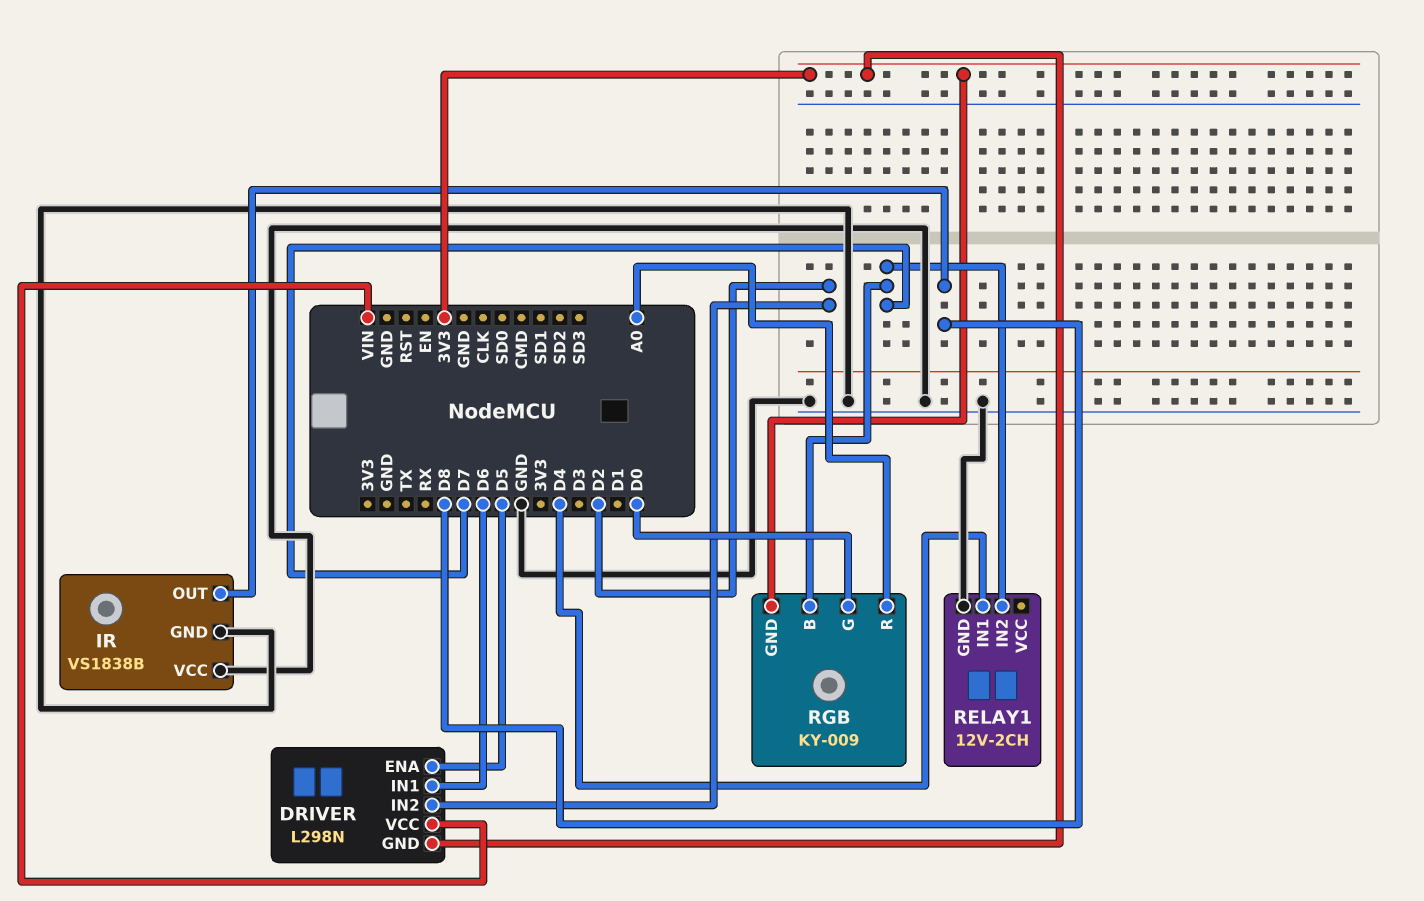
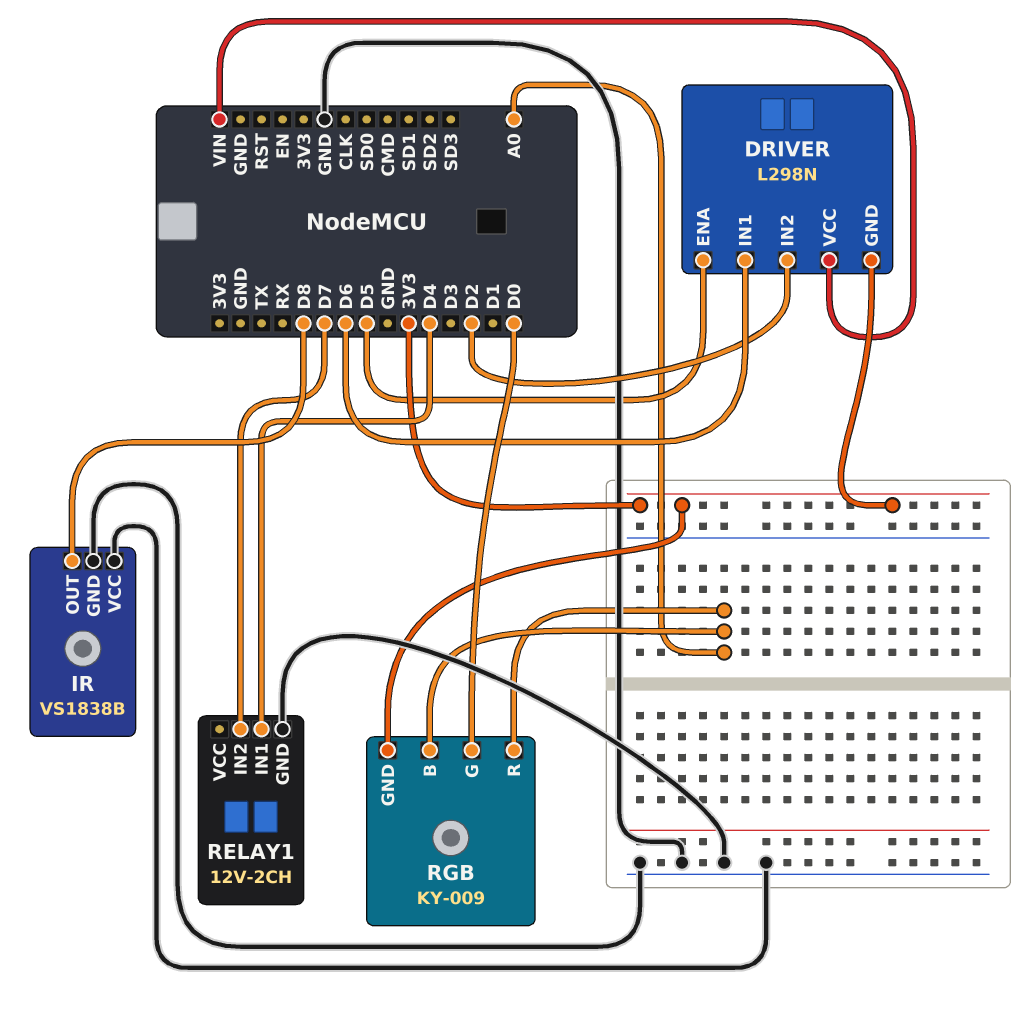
RGB pin B: D7 -> A0

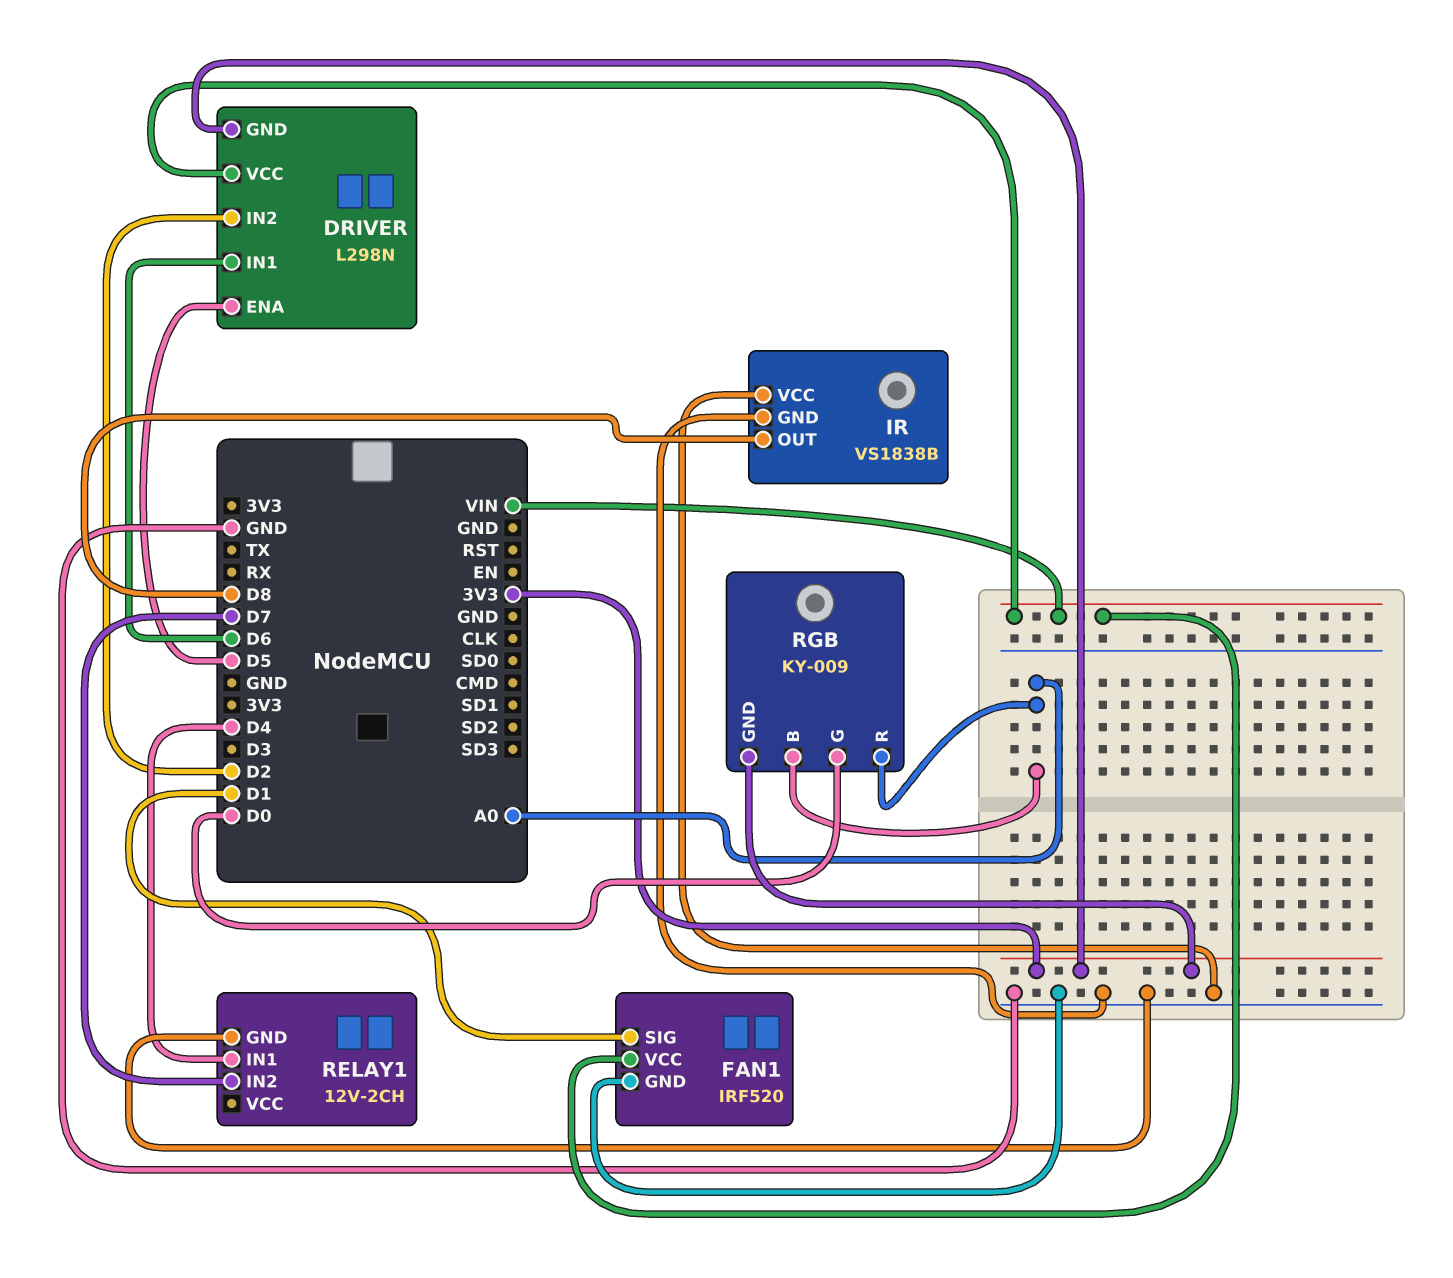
FAN1: none -> IRF520
FAN1 pin GND: none -> GND
FAN1 pin SIG: none -> D1
FAN1 pin VCC: none -> VIN

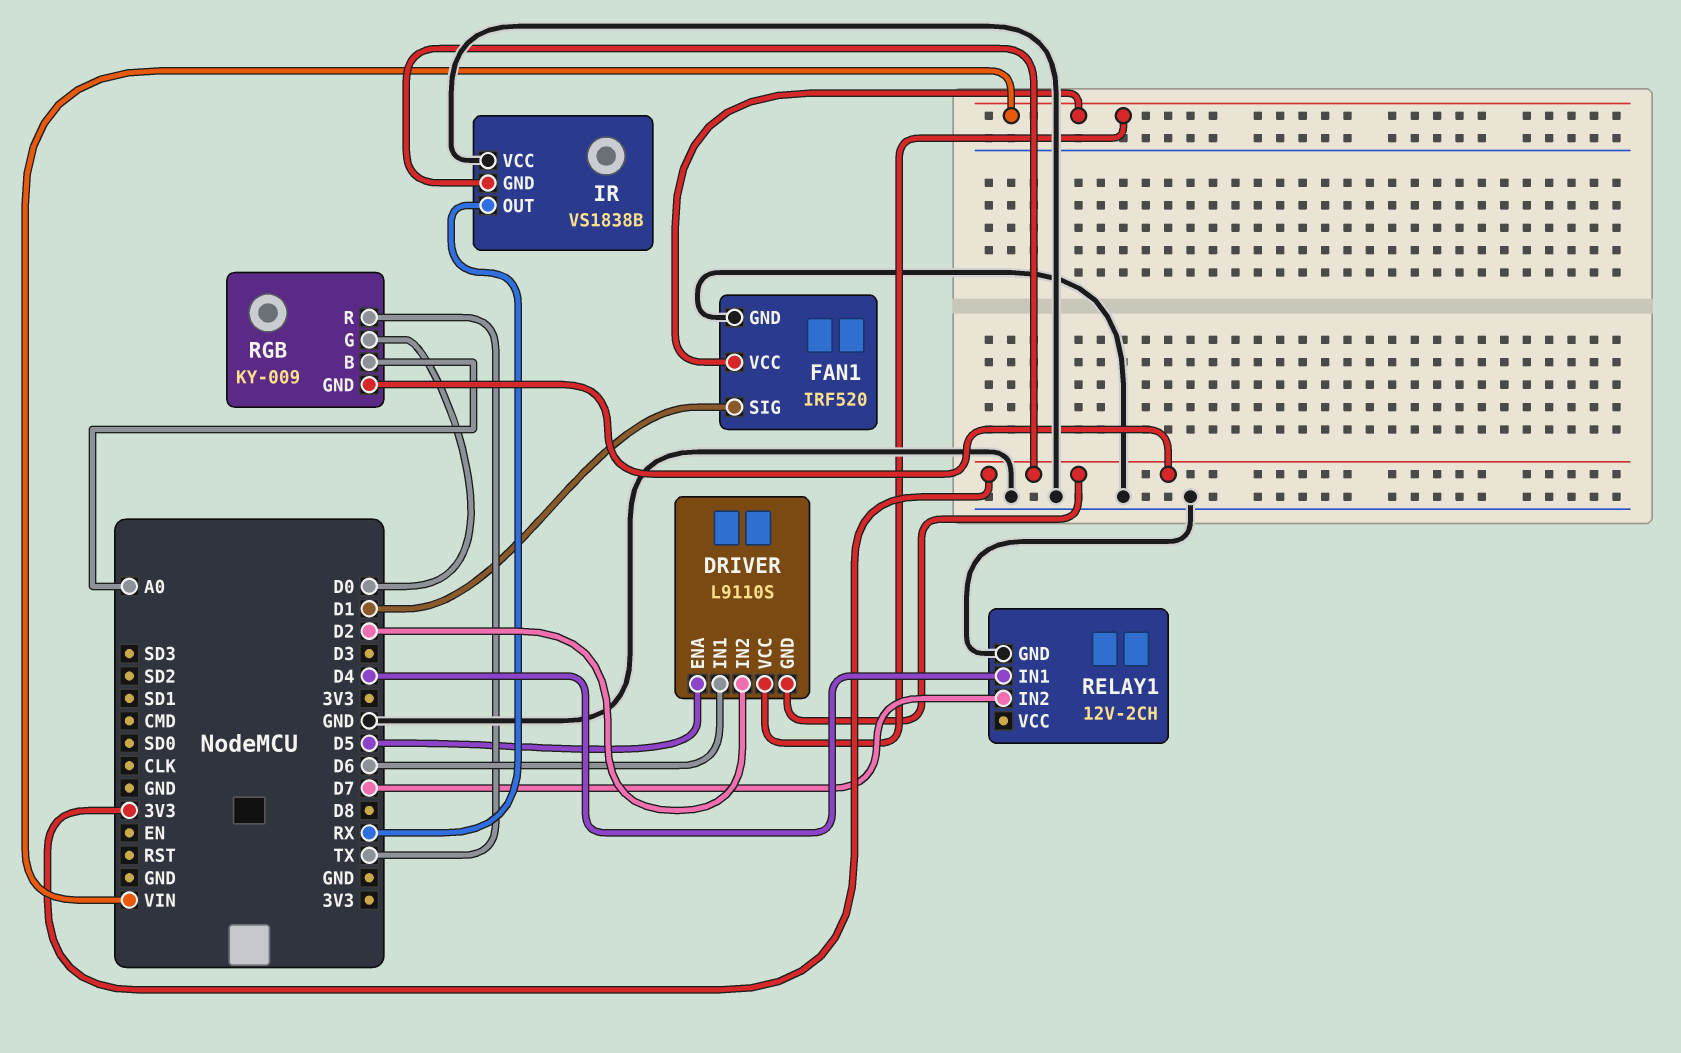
DRIVER: L298N -> L9110S
IR pin GND: GND -> 3V3
IR pin OUT: D8 -> RX
RGB pin R: A0 -> TX

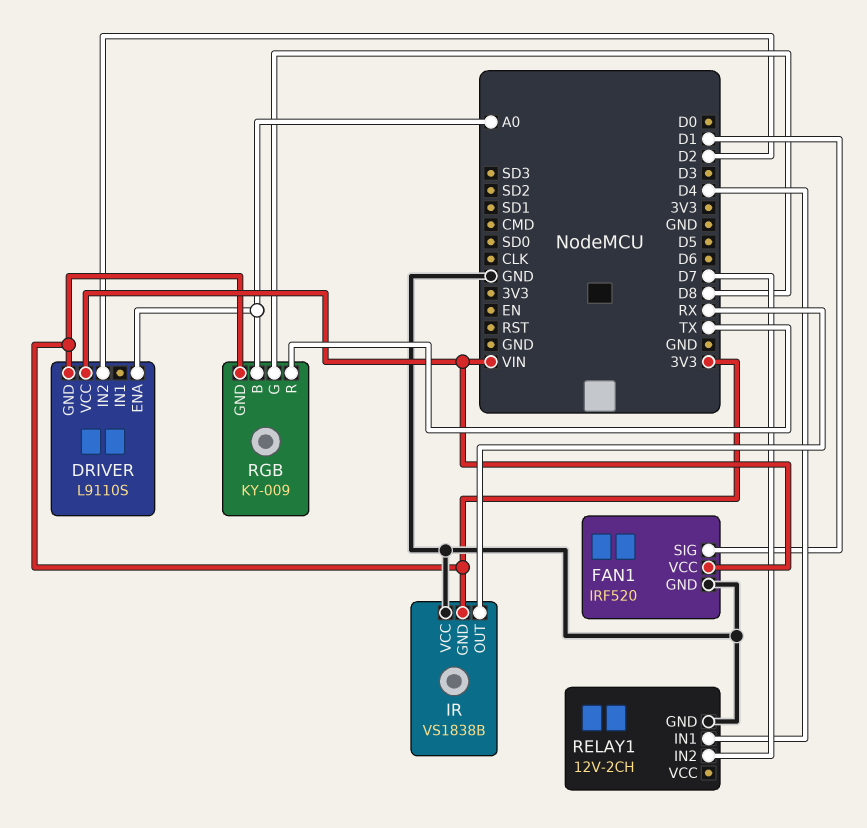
DRIVER pin ENA: D5 -> A0
DRIVER pin IN1: D6 -> none
RGB pin G: D0 -> D8

